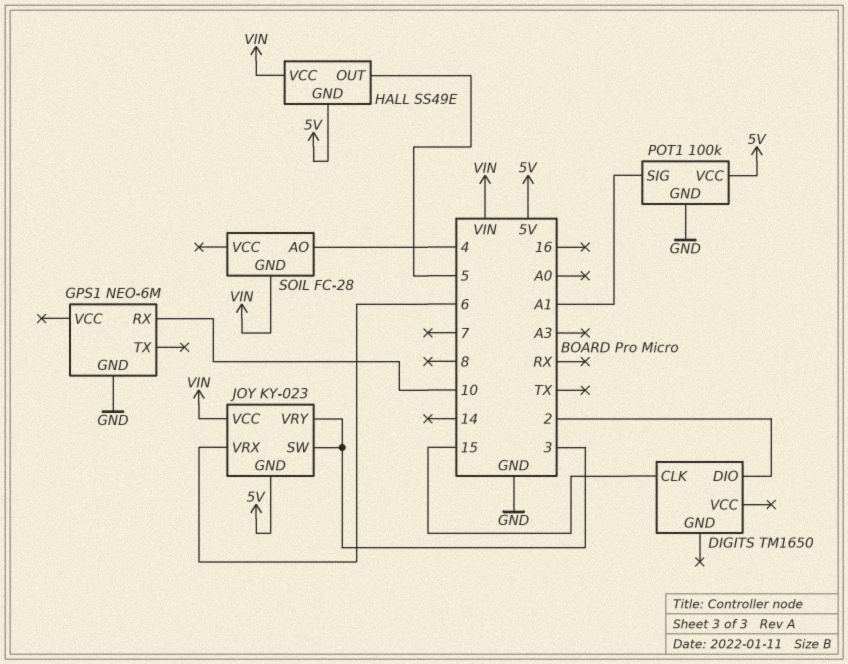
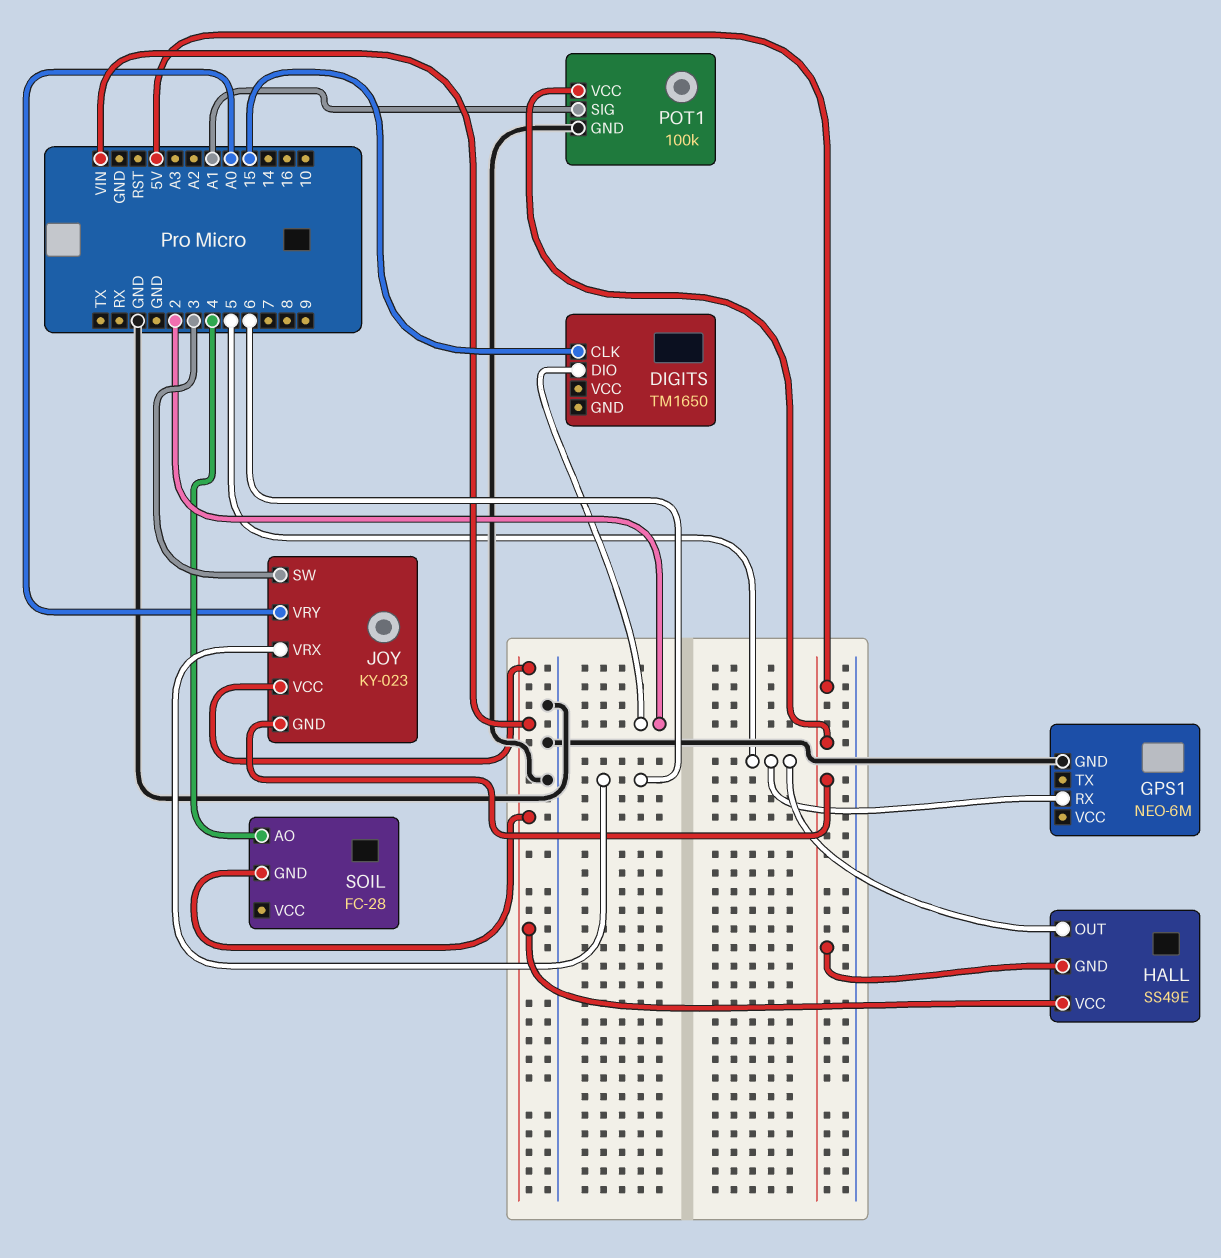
GPS1 pin RX: 10 -> 5
JOY pin VRY: 3 -> A0

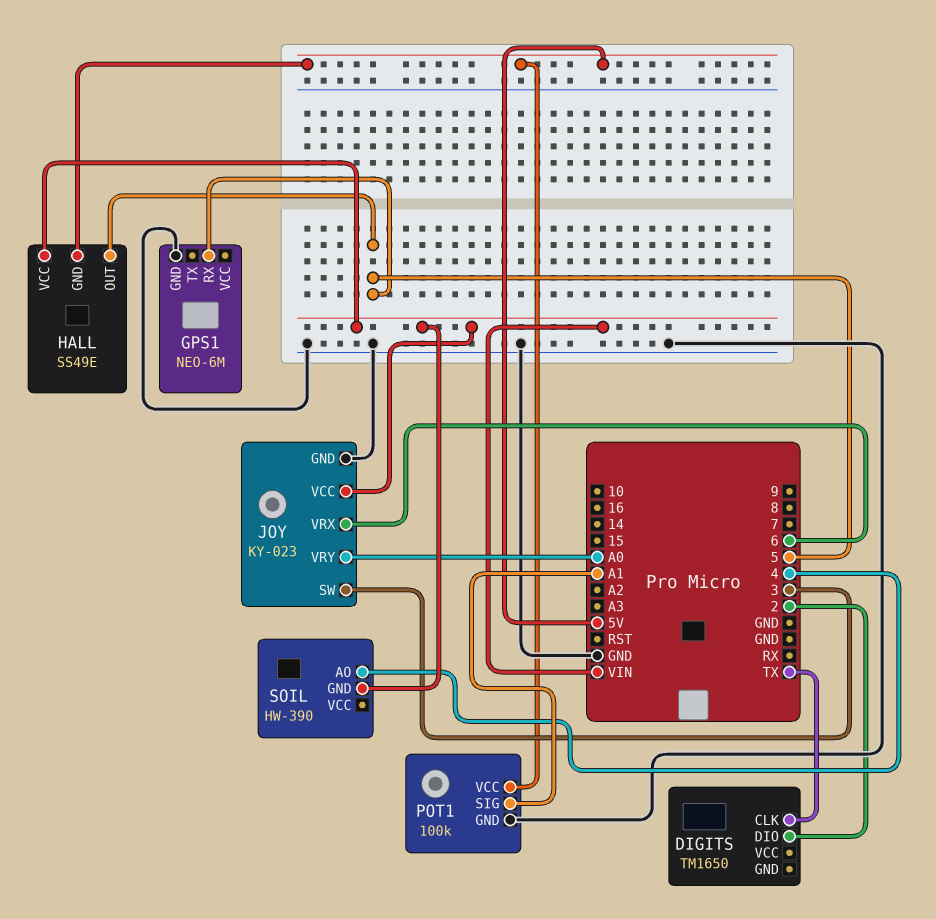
DIGITS pin CLK: 15 -> TX
JOY pin GND: 5V -> GND
SOIL: FC-28 -> HW-390

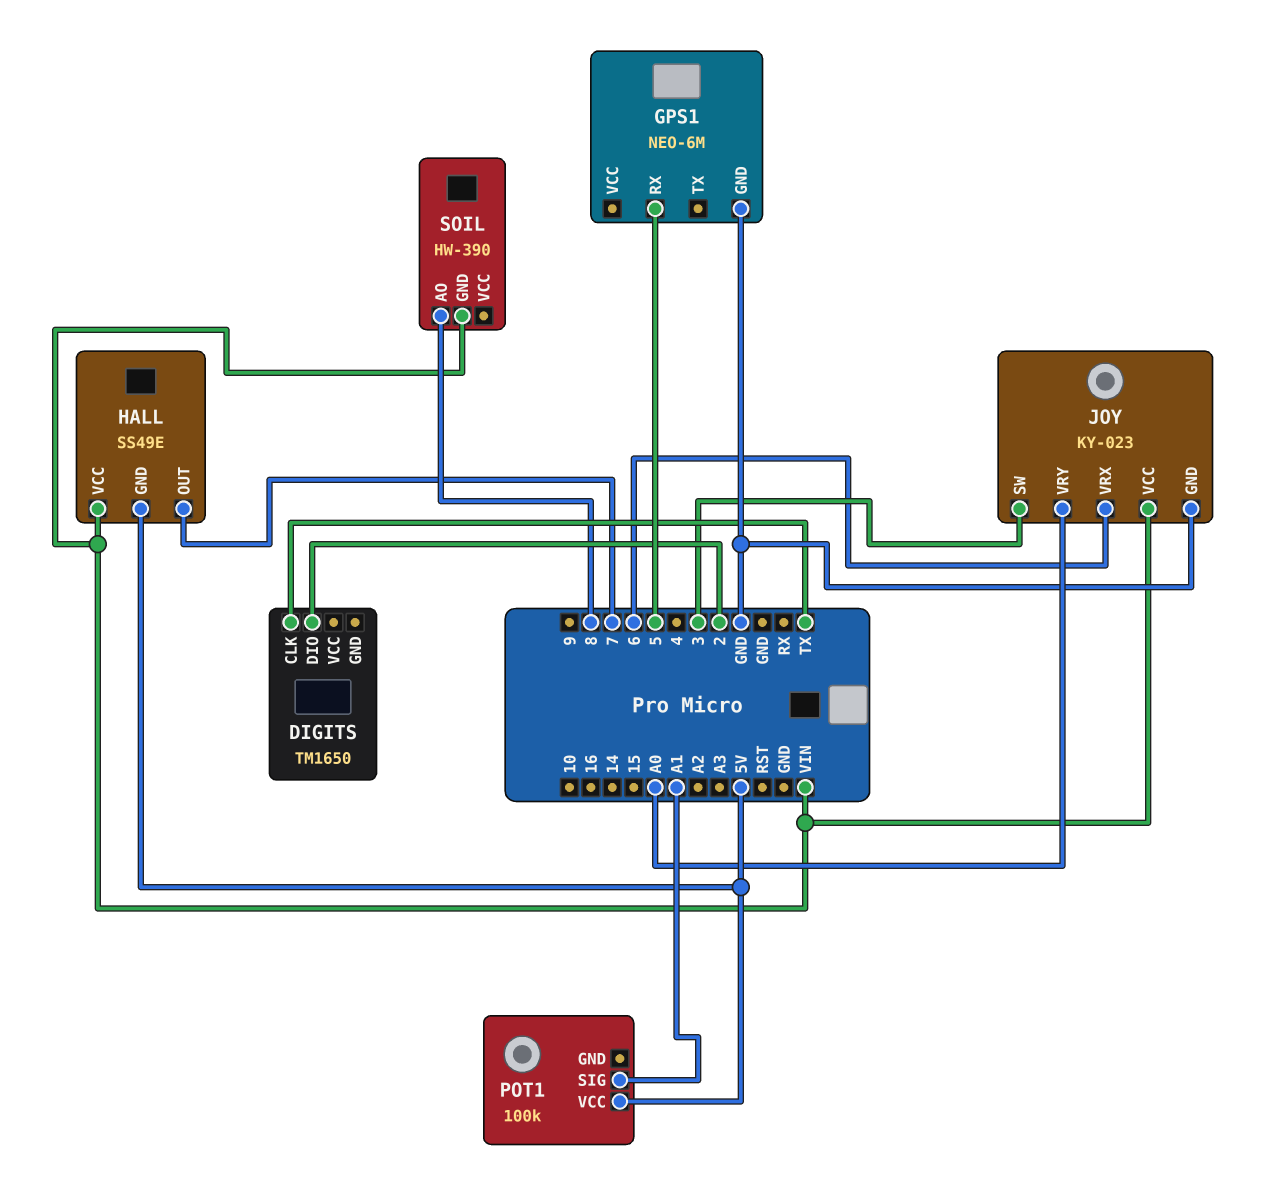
HALL pin OUT: 5 -> 7
POT1 pin GND: GND -> none
SOIL pin AO: 4 -> 8

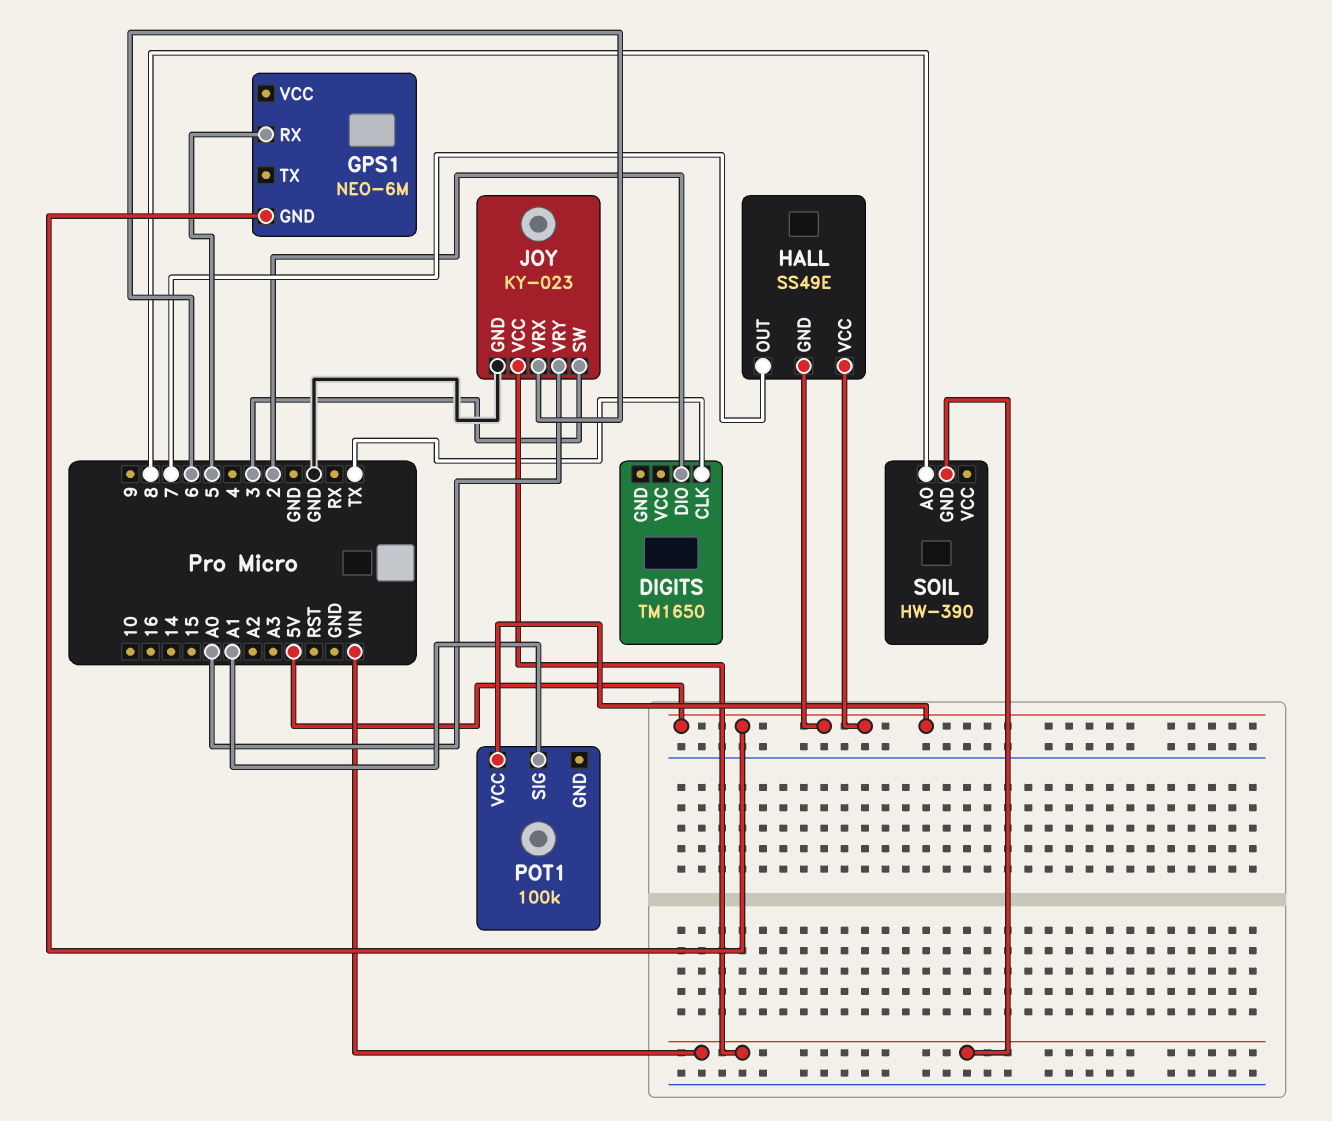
GPS1 pin GND: GND -> 5V
HALL pin VCC: VIN -> 5V

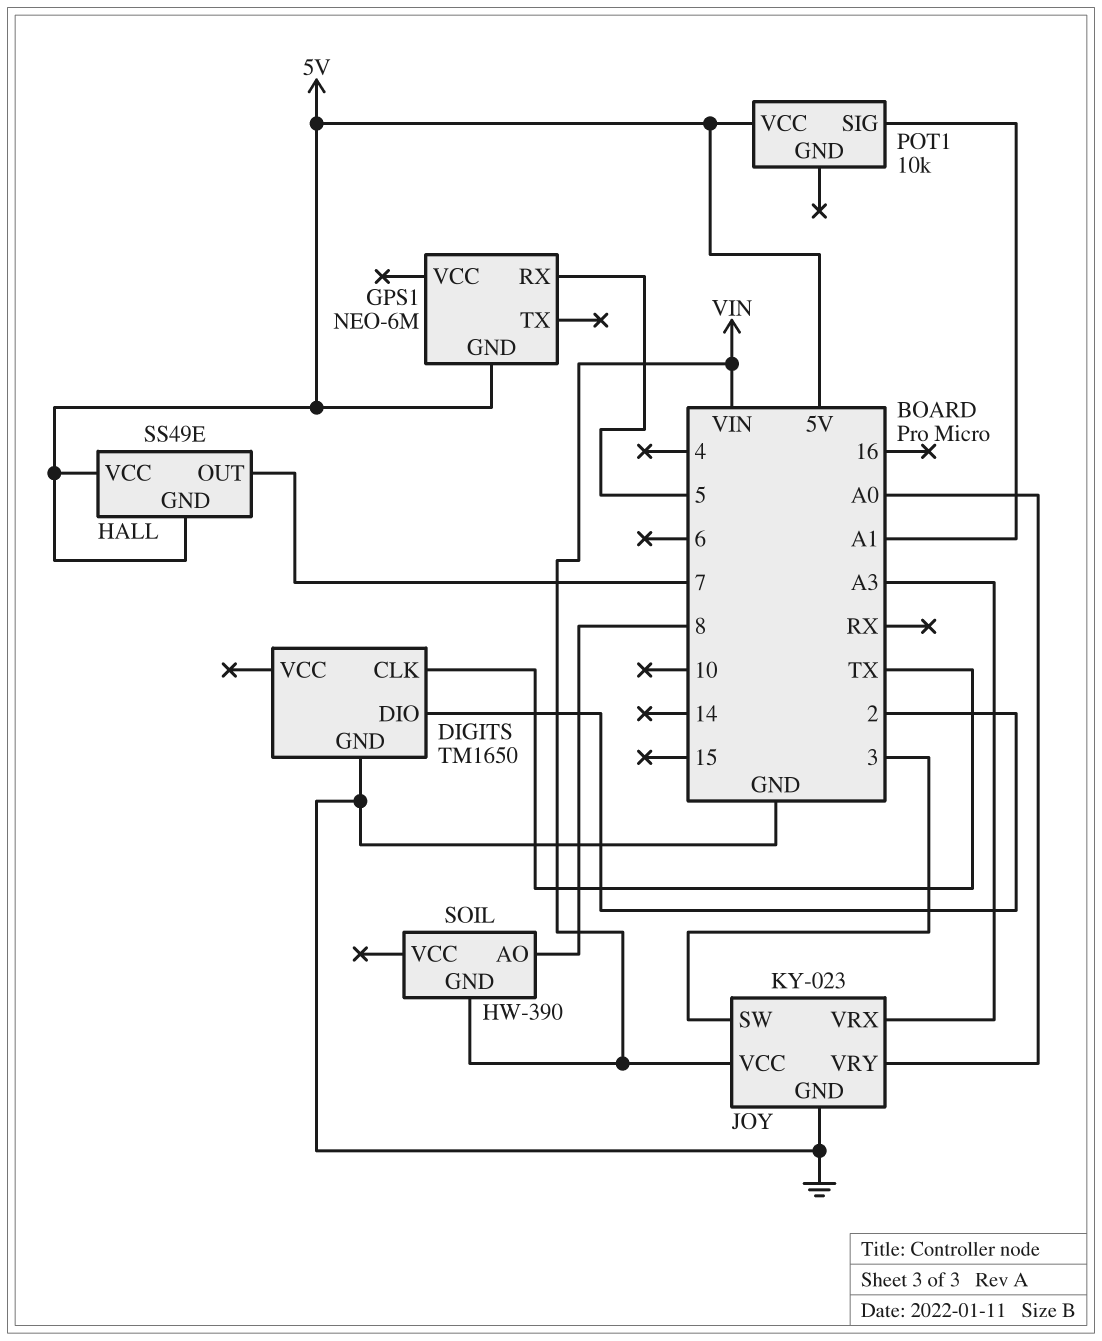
DIGITS pin GND: none -> GND
JOY pin VRX: 6 -> A3
POT1: 100k -> 10k

